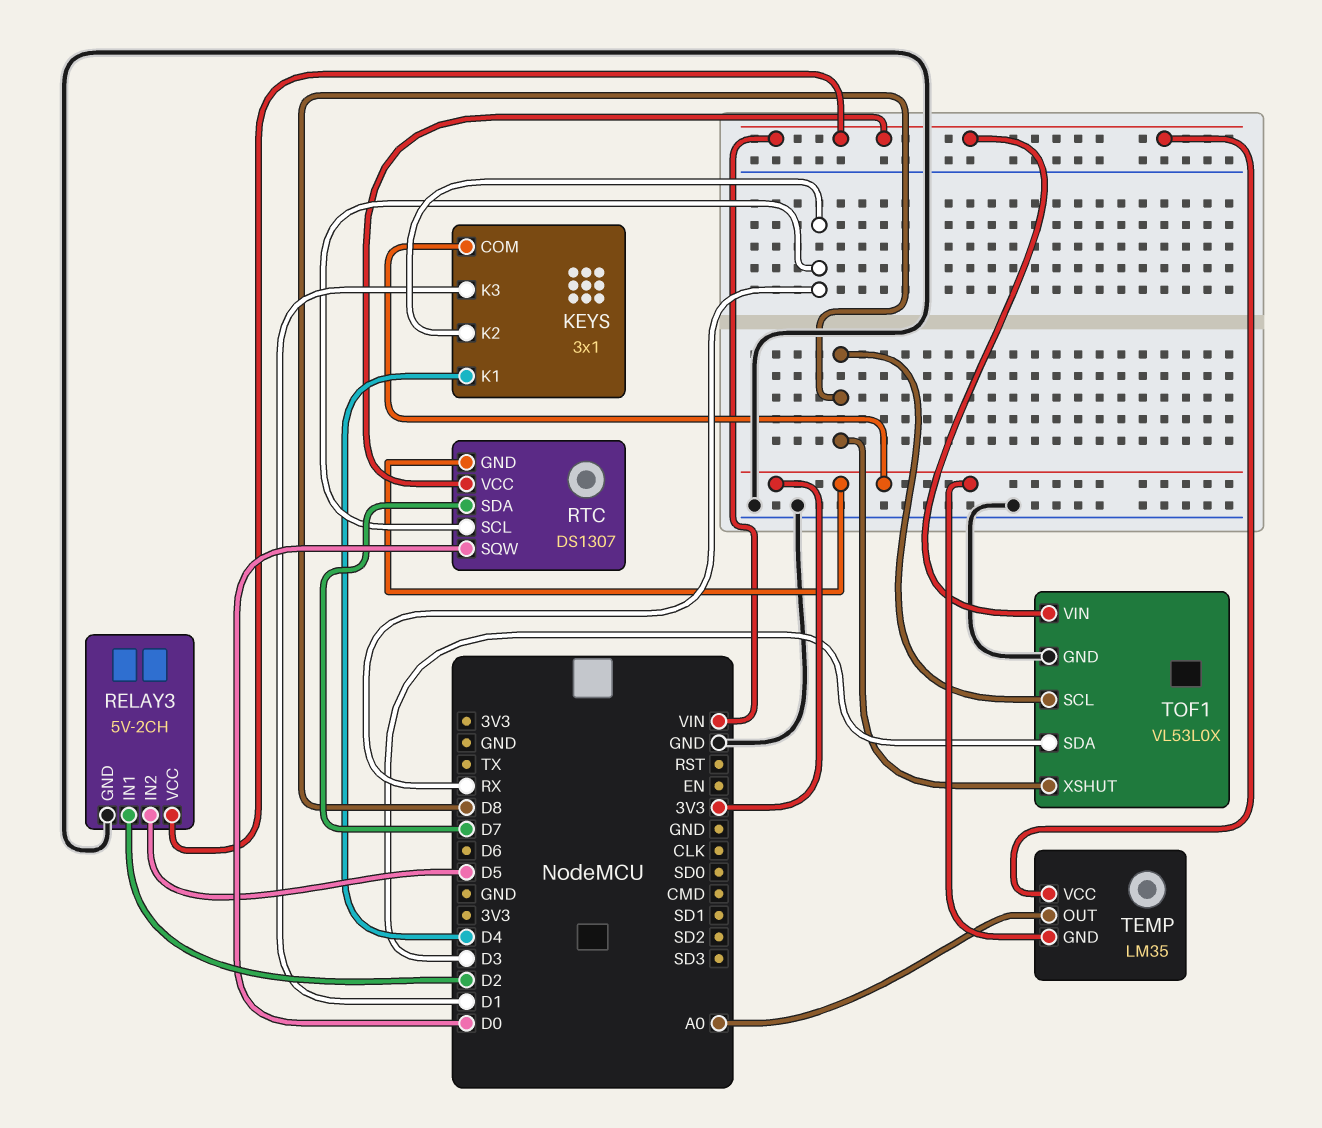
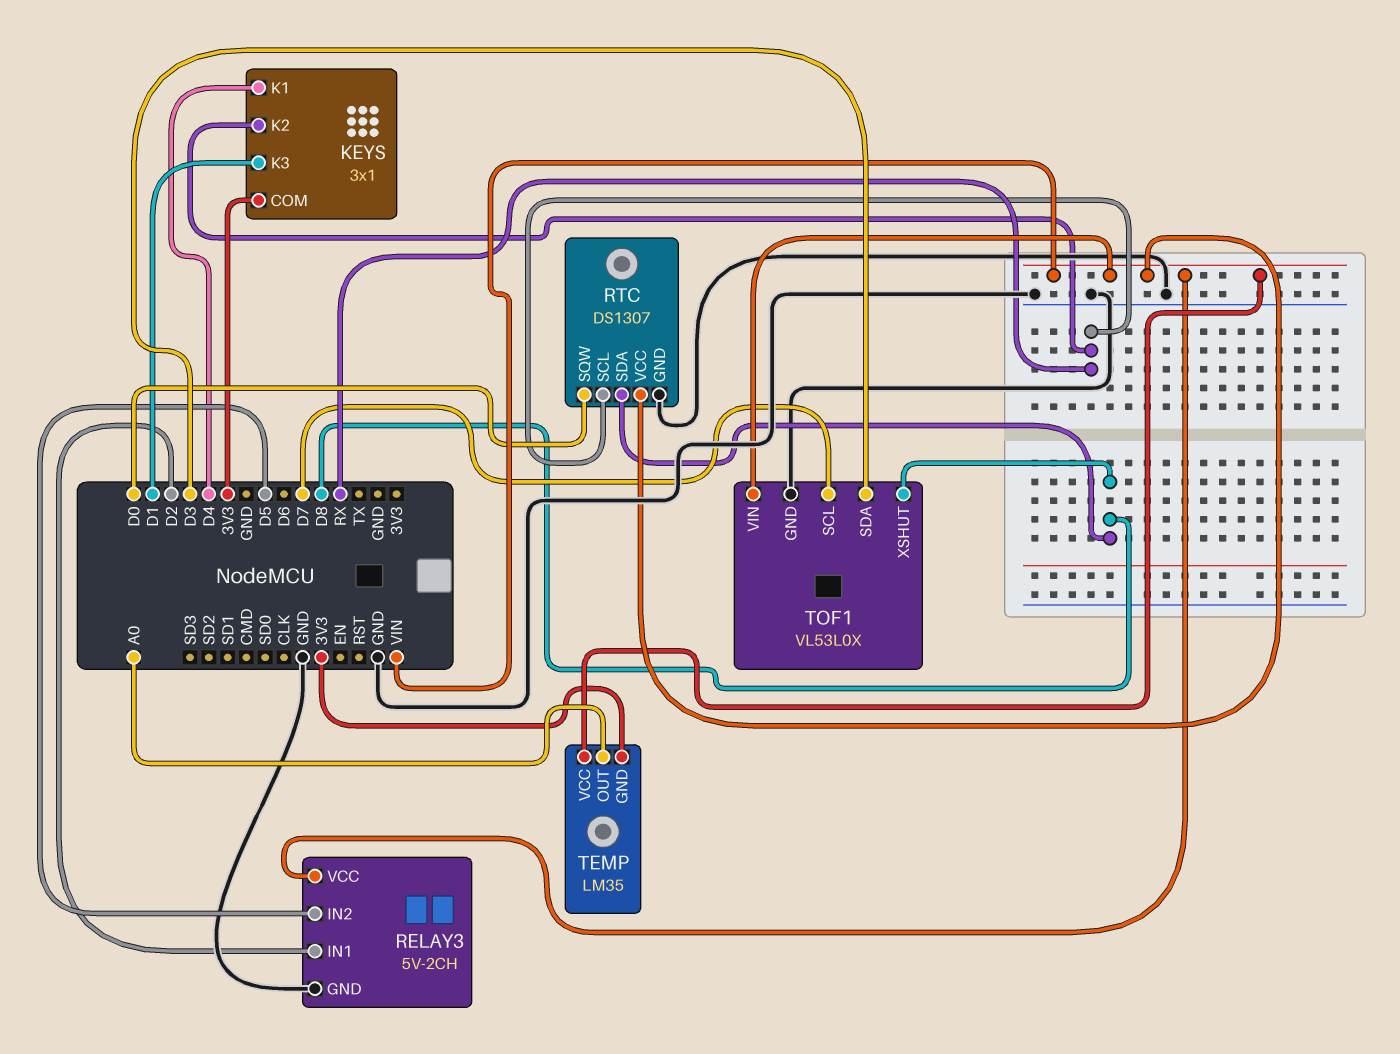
RTC pin GND: 3V3 -> GND
RTC pin SDA: D7 -> D8
TOF1 pin SCL: D8 -> D7

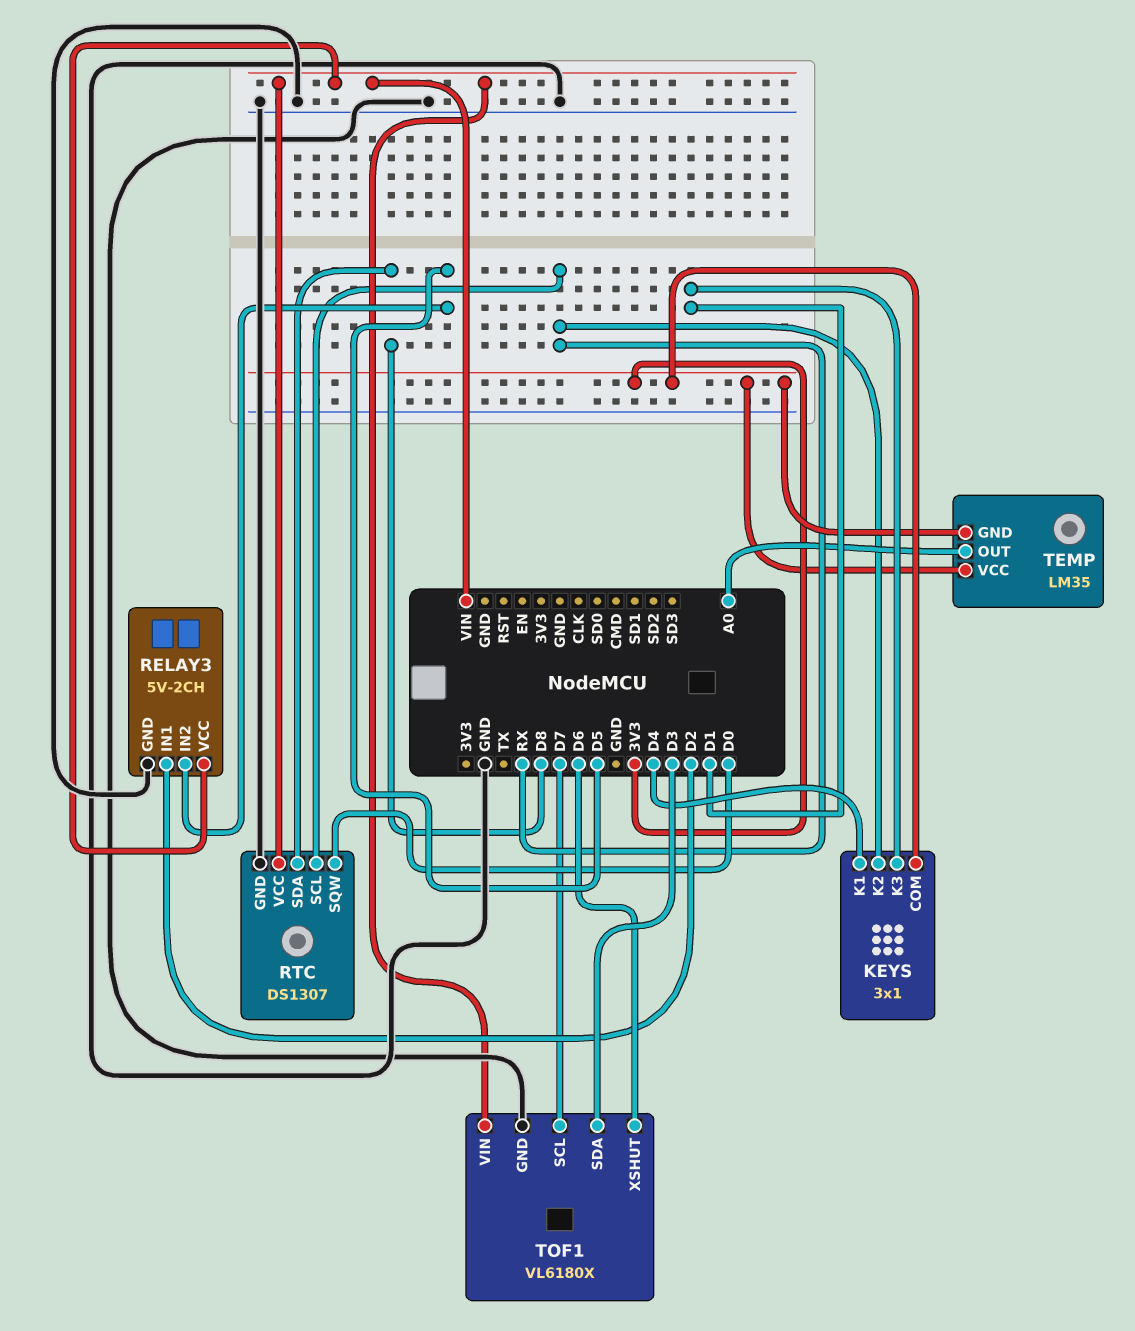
TEMP pin VCC: VIN -> 3V3
TOF1: VL53L0X -> VL6180X
TOF1 pin XSHUT: D8 -> D6

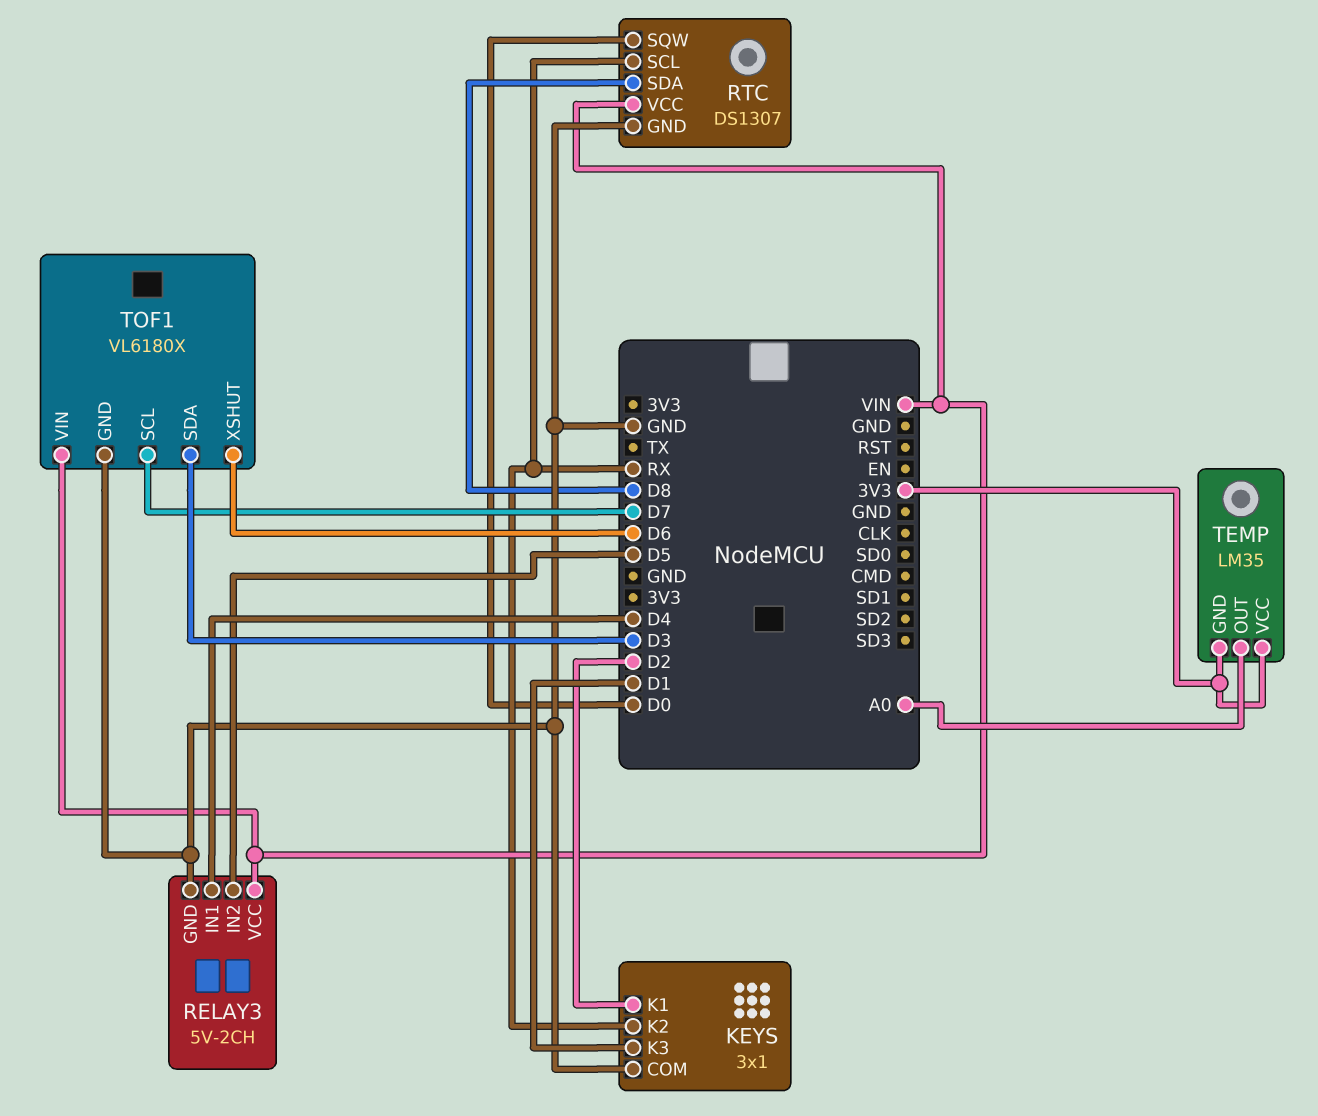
KEYS pin COM: 3V3 -> GND
KEYS pin K1: D4 -> D2
RELAY3 pin IN1: D2 -> D4

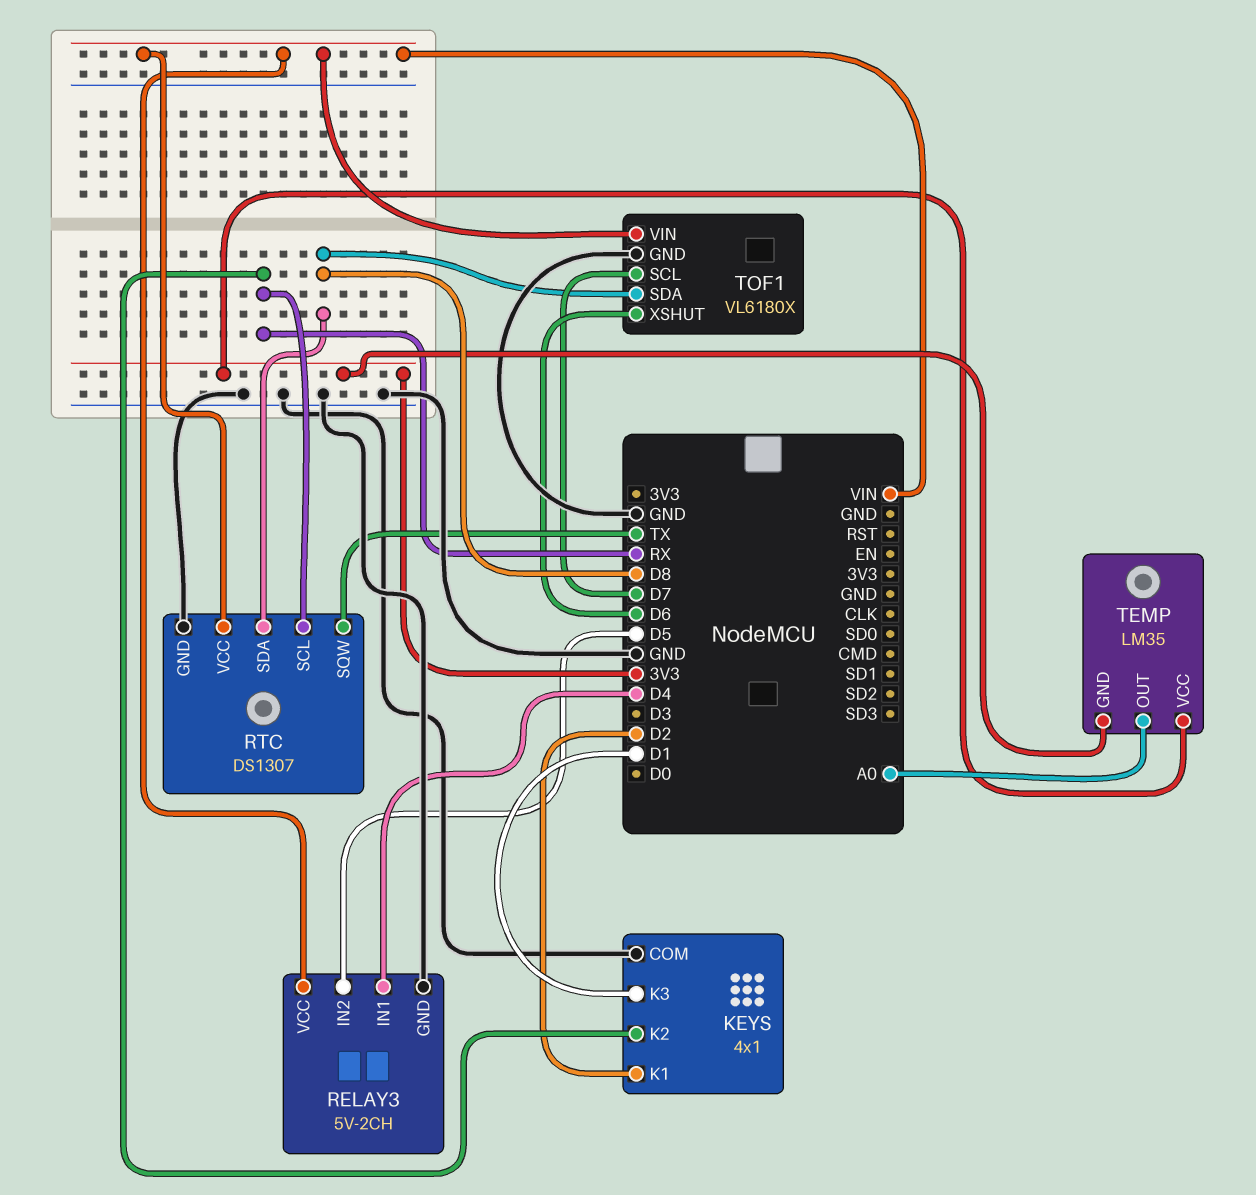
KEYS: 3x1 -> 4x1
RTC pin SQW: D0 -> TX
TOF1 pin SDA: D3 -> D8

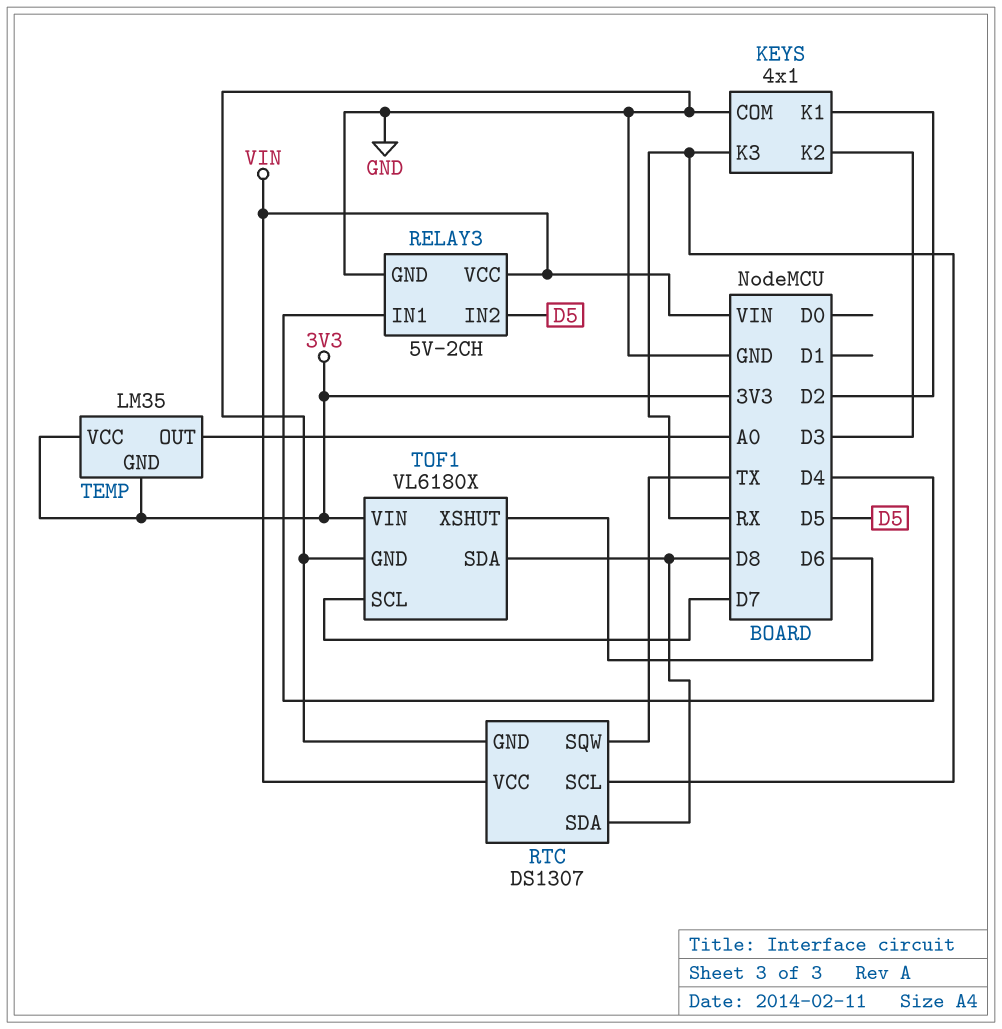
KEYS pin K2: RX -> D3
KEYS pin K3: D1 -> RX
TOF1 pin VIN: VIN -> 3V3

